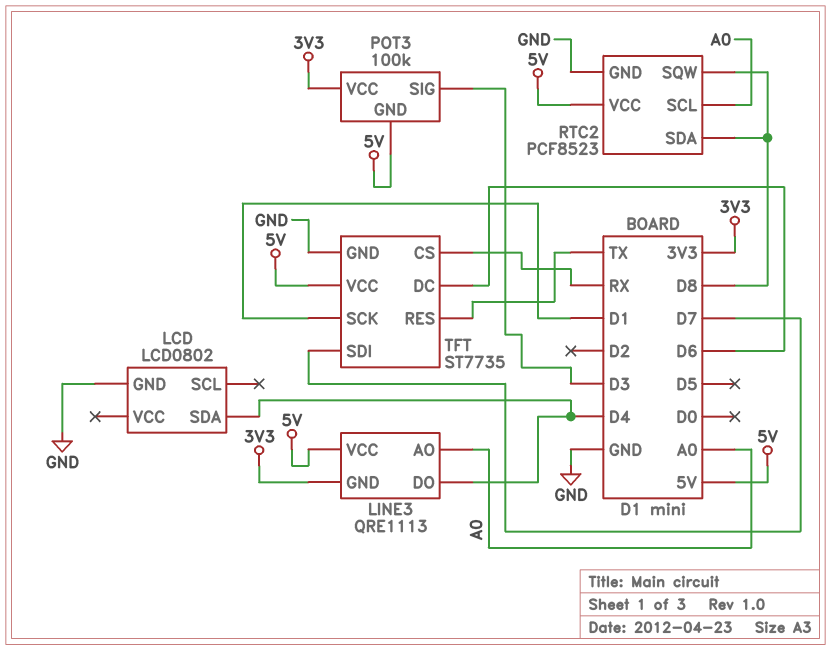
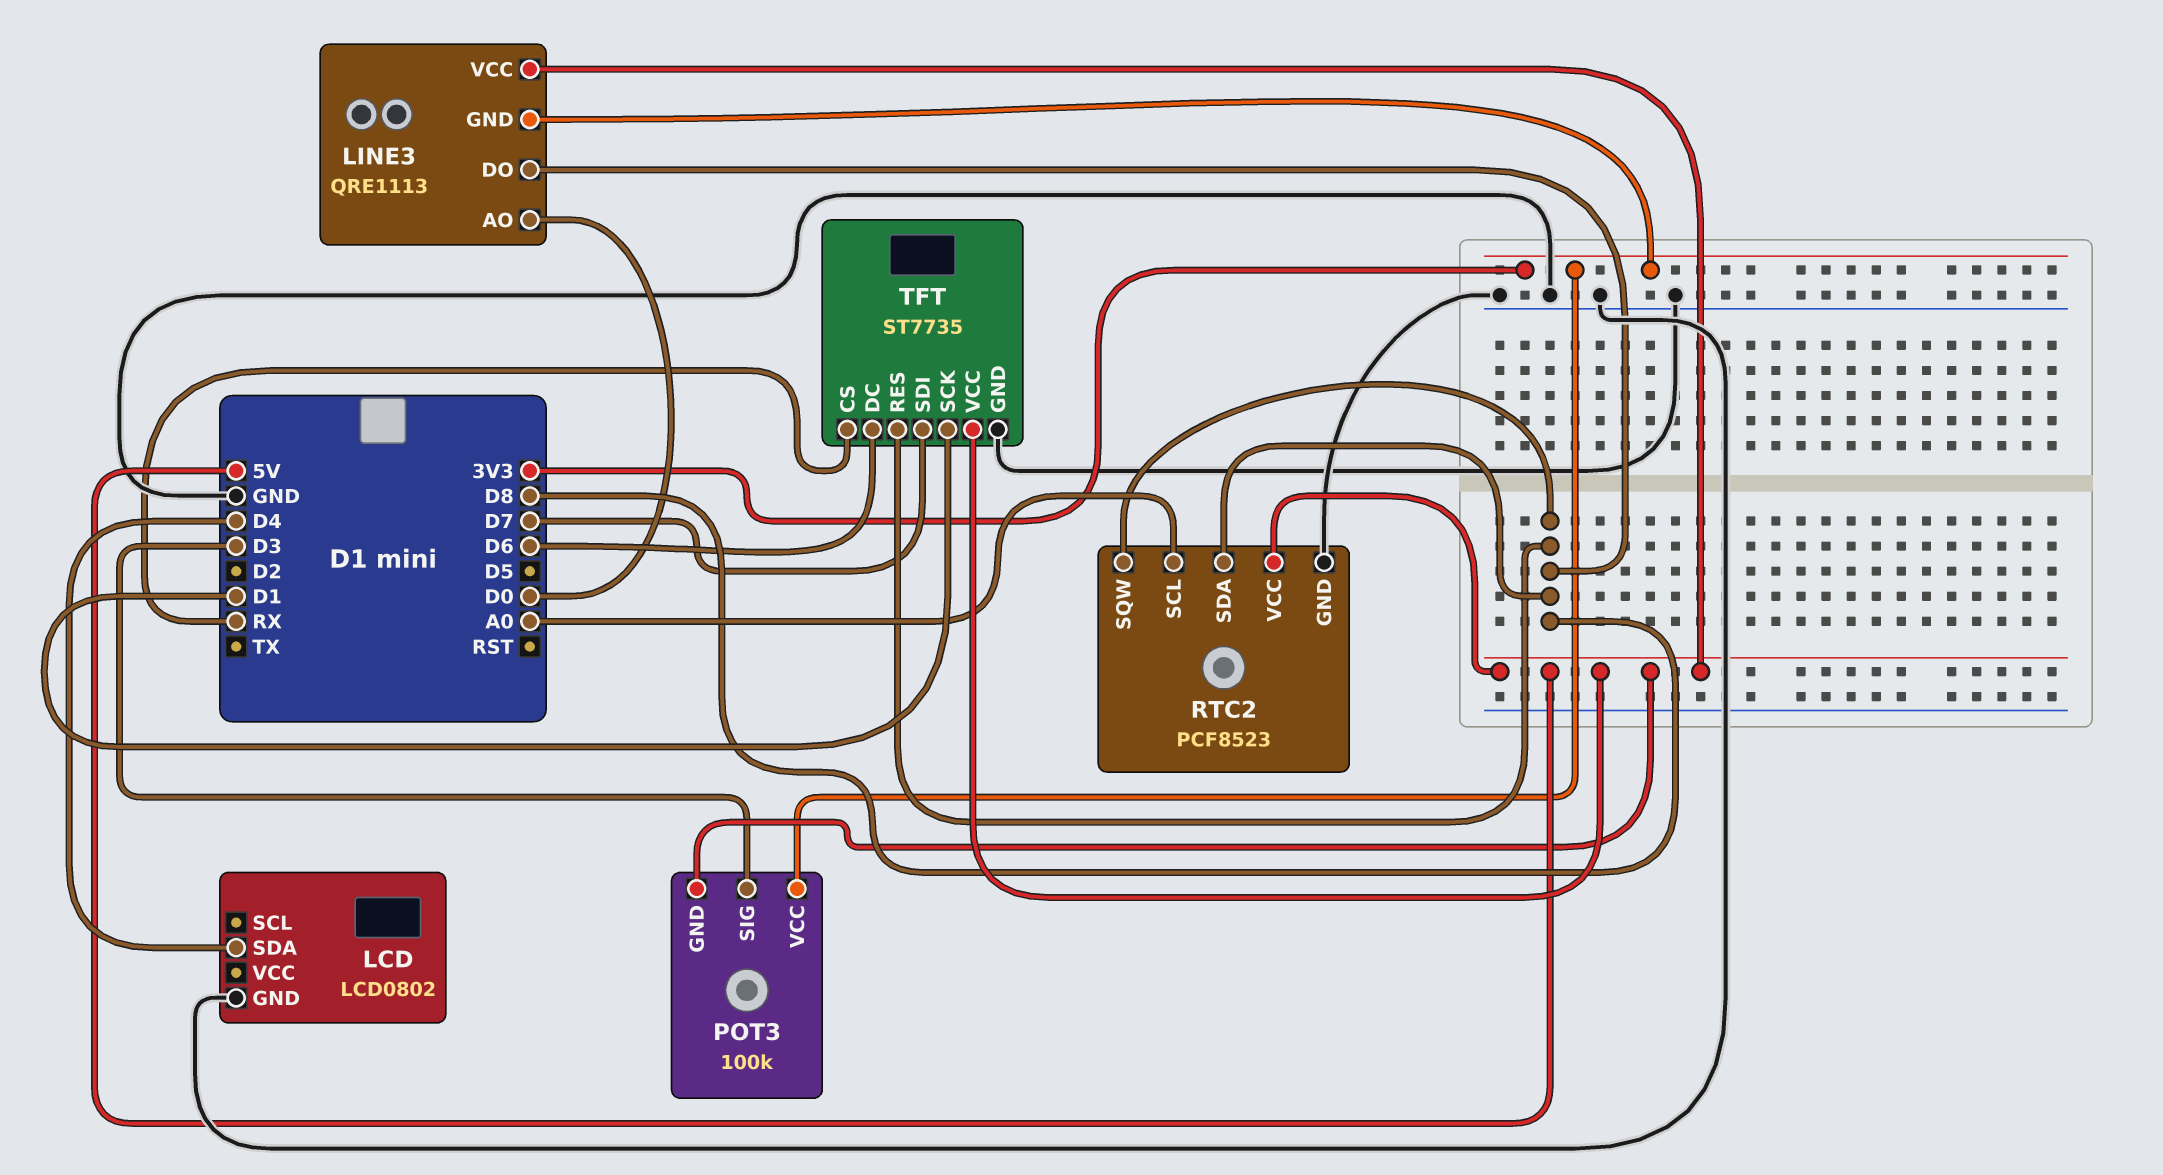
LINE3 pin AO: A0 -> D0
LINE3 pin DO: D4 -> D8
TFT pin RES: TX -> D8

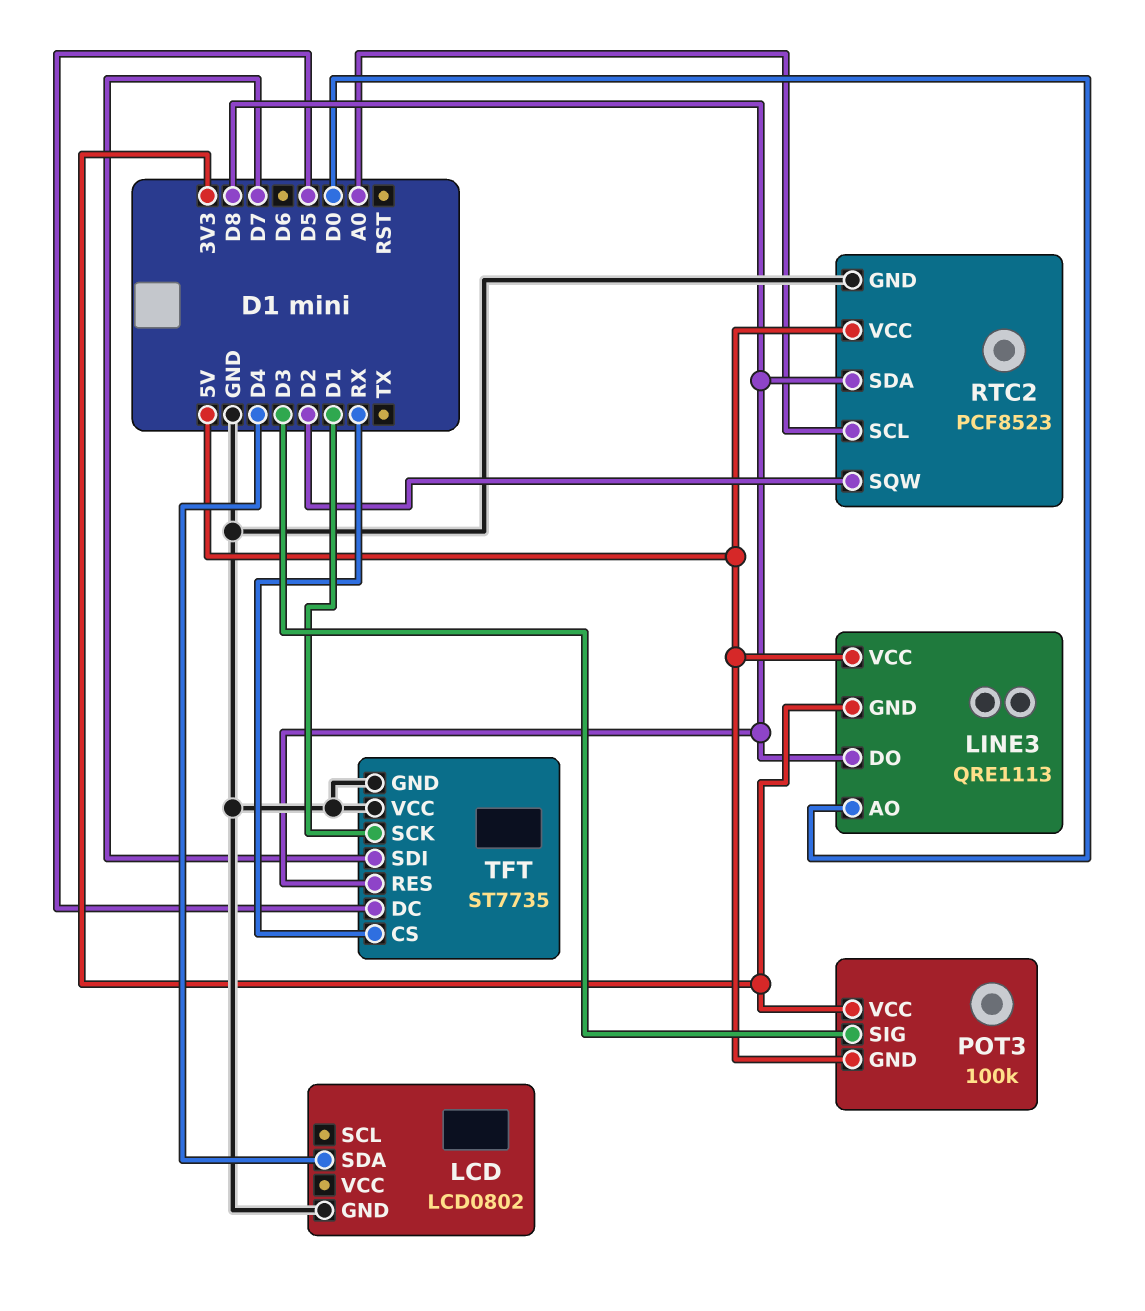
RTC2 pin SQW: D8 -> D2
TFT pin DC: D6 -> D5
TFT pin VCC: 5V -> GND

